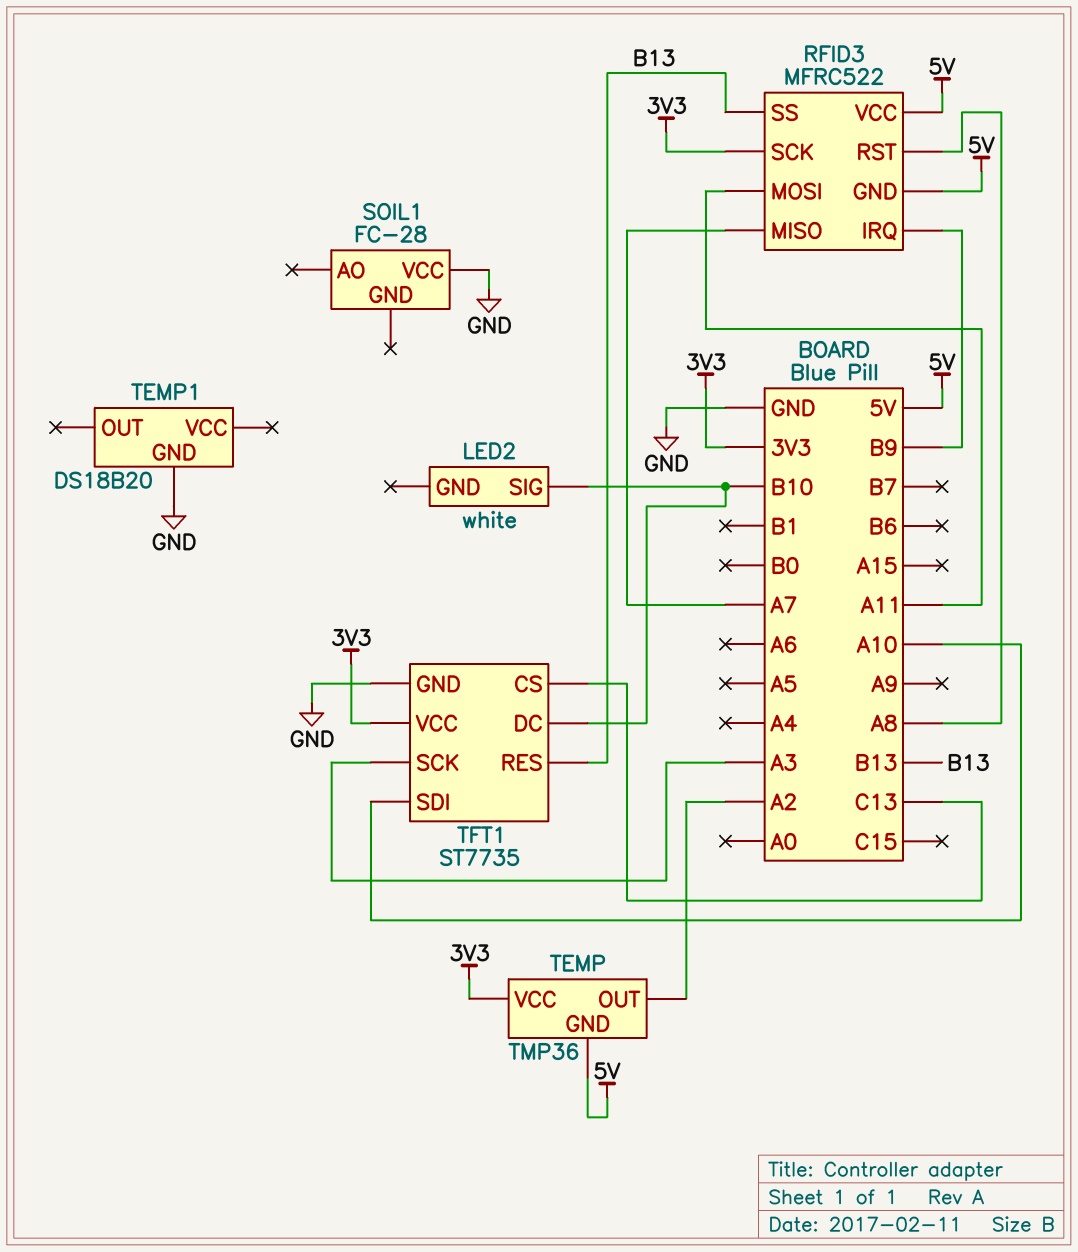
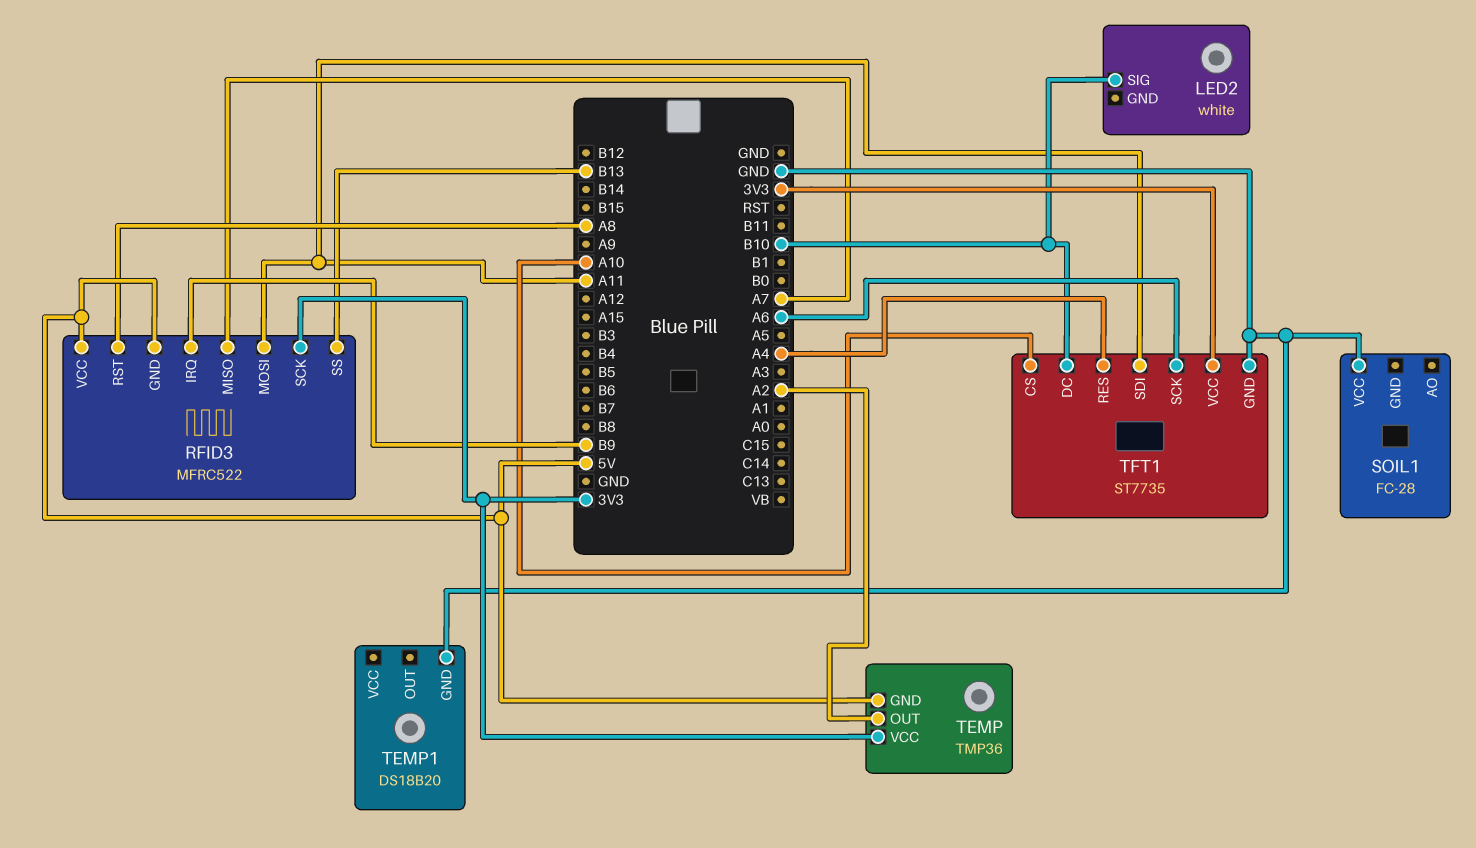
TFT1 pin CS: C13 -> A10
TFT1 pin RES: B13 -> A4
TFT1 pin SCK: A3 -> A6
TFT1 pin SDI: A10 -> A11

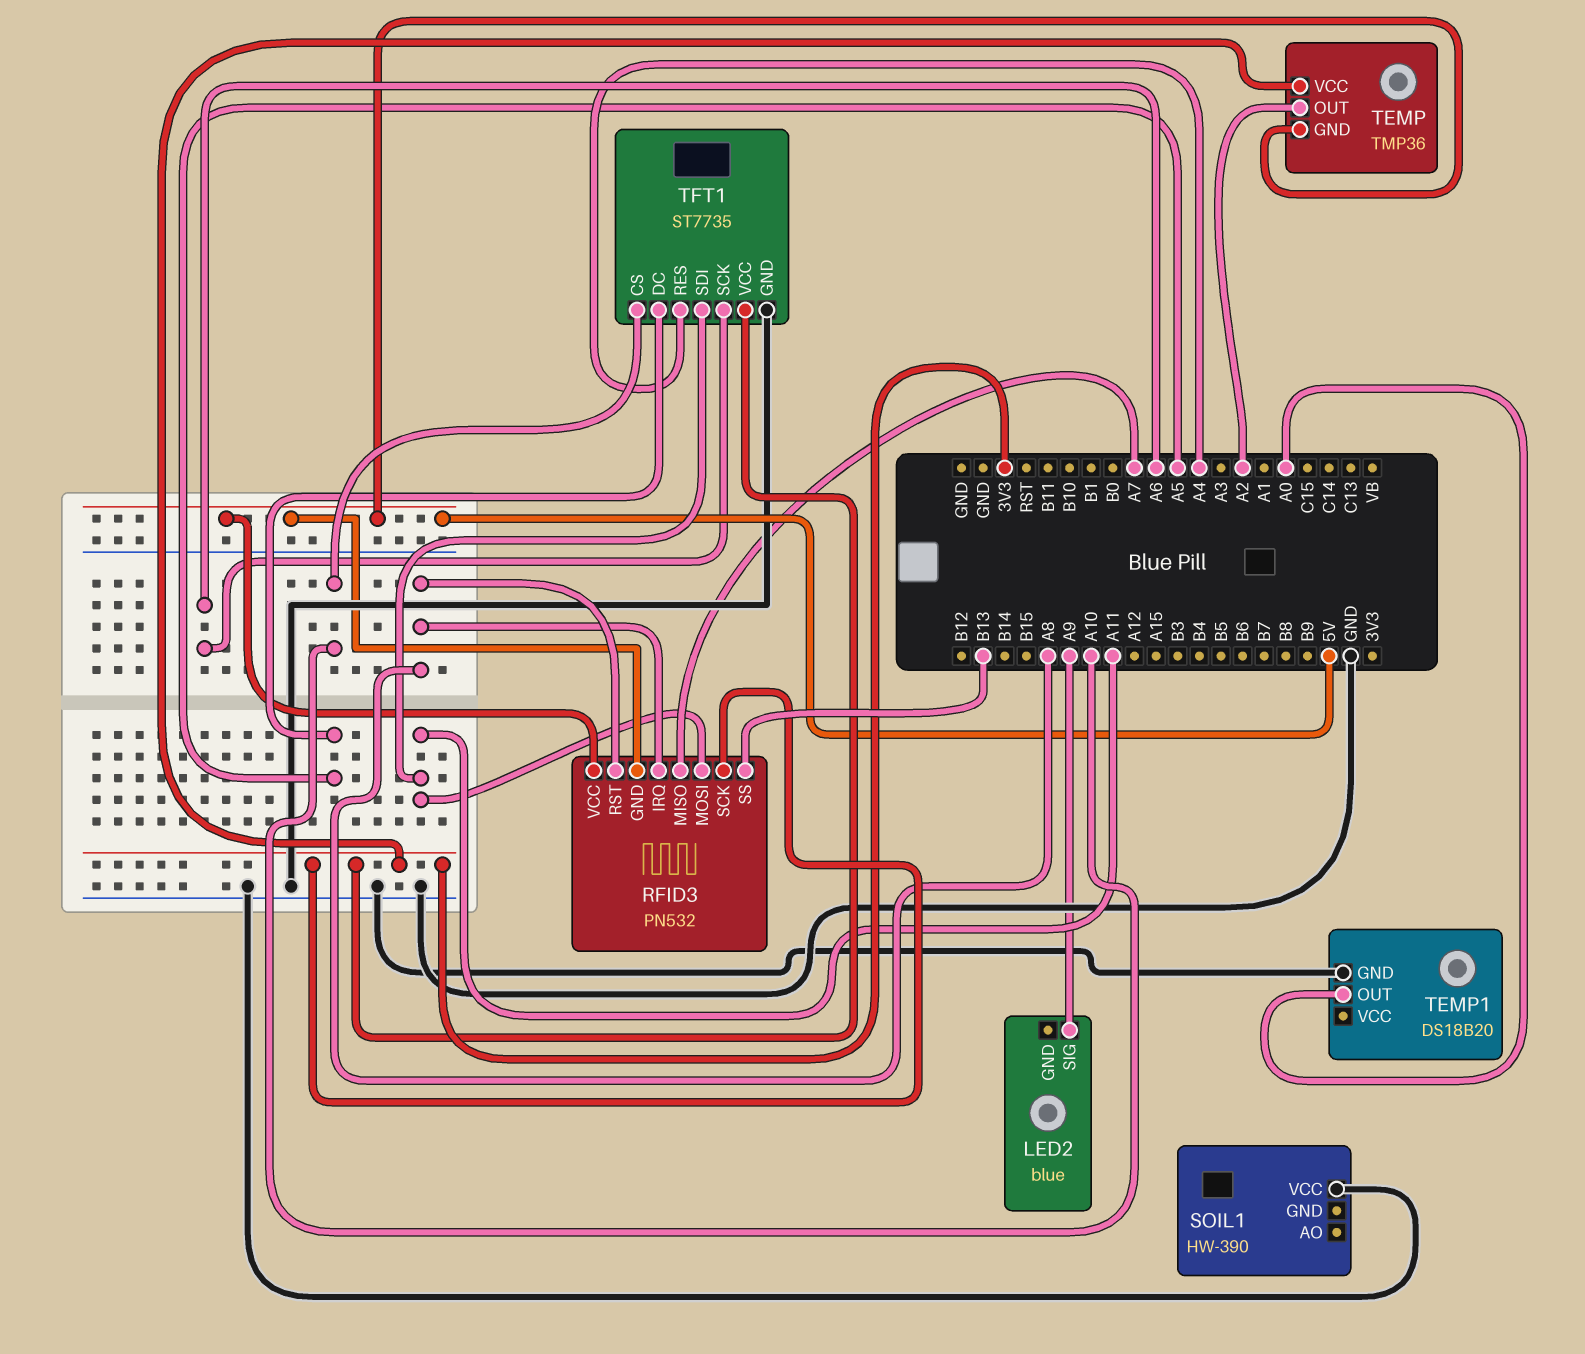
LED2: white -> blue
LED2 pin SIG: B10 -> A9
RFID3: MFRC522 -> PN532
RFID3 pin IRQ: B9 -> A8
SOIL1: FC-28 -> HW-390
TEMP1 pin OUT: none -> A0
TFT1 pin DC: B10 -> A5

